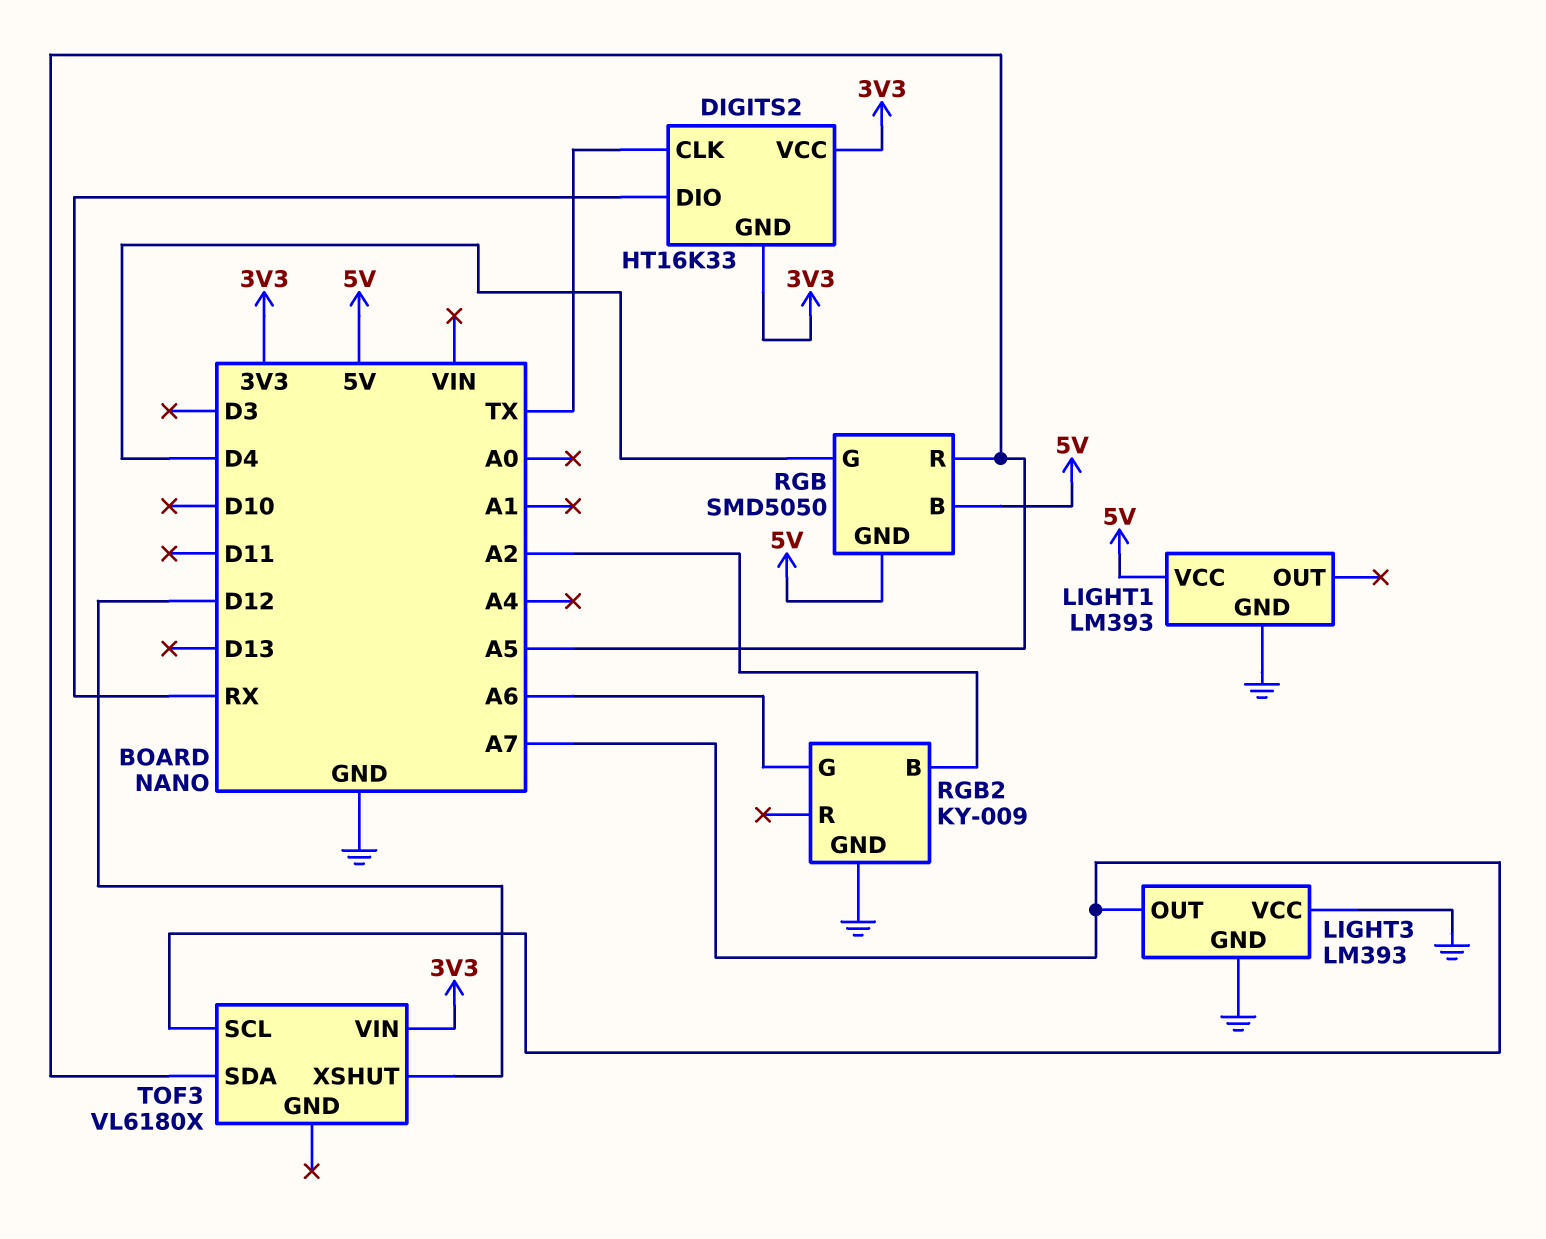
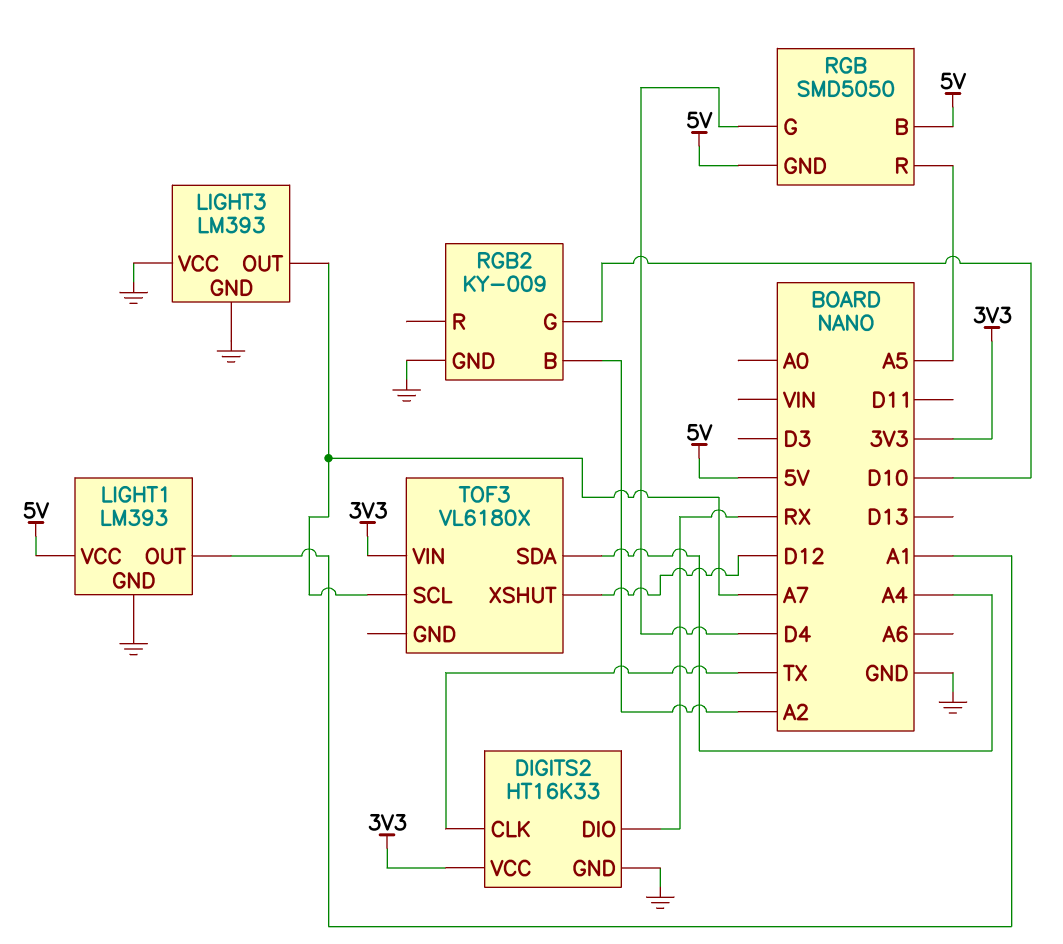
DIGITS2 pin GND: 3V3 -> GND
LIGHT1 pin OUT: none -> A1
RGB2 pin G: A6 -> D10
TOF3 pin SDA: A5 -> A4

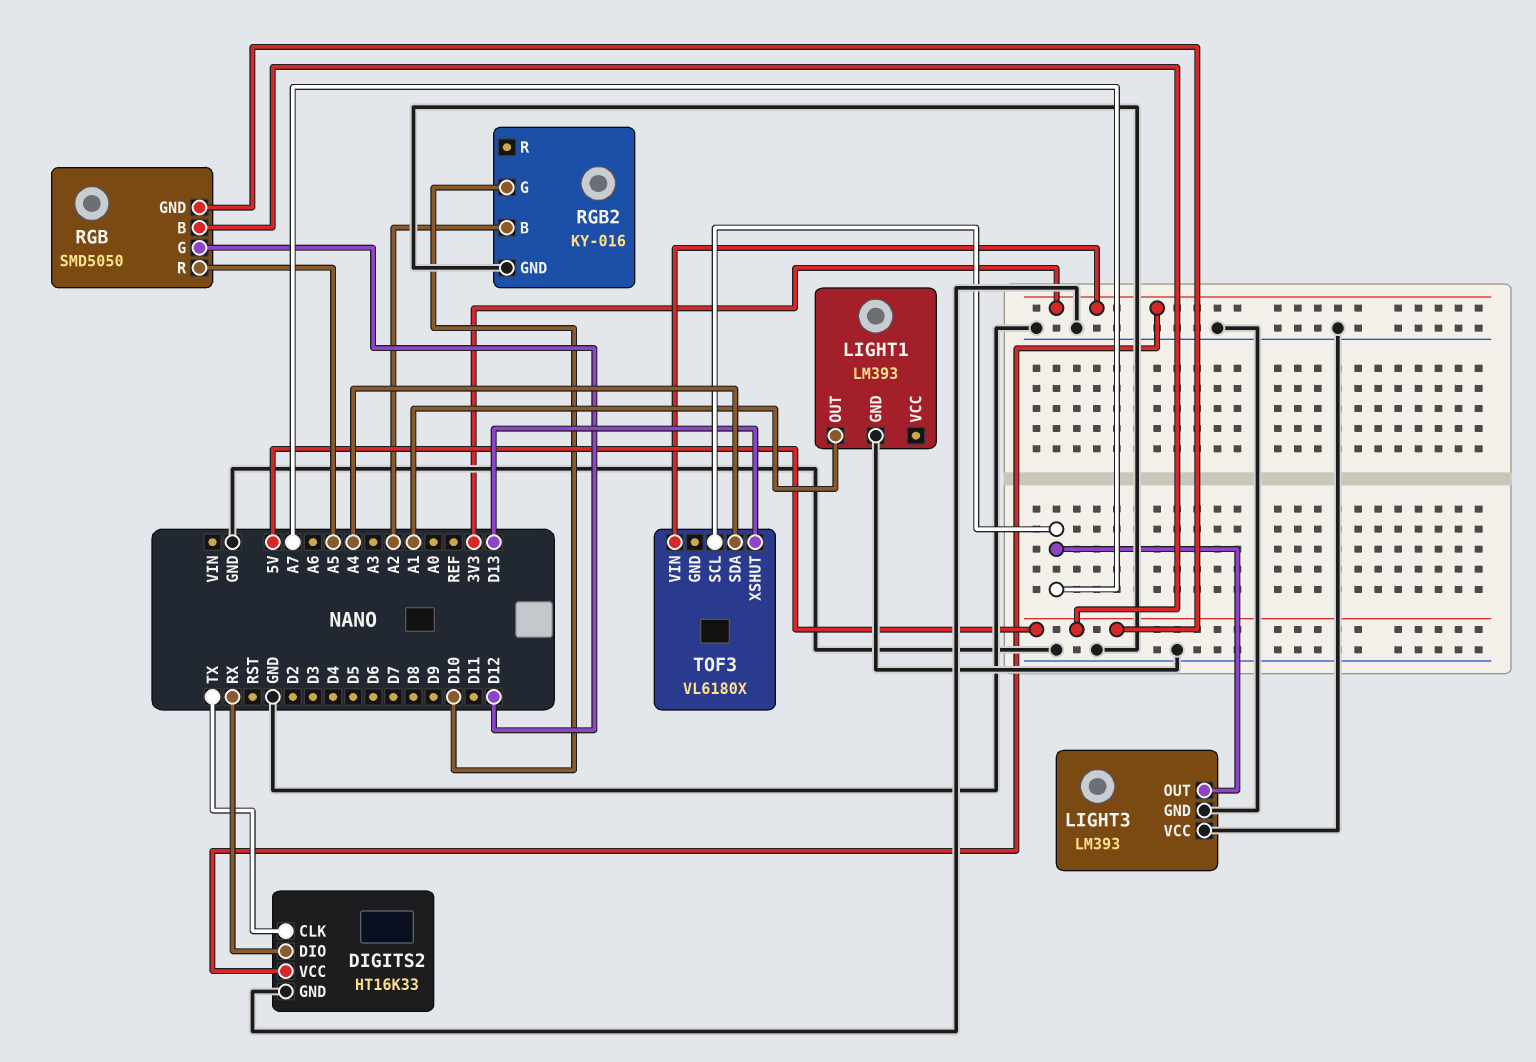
LIGHT1 pin VCC: 5V -> none
RGB pin G: D4 -> D12
RGB2: KY-009 -> KY-016
TOF3 pin XSHUT: D12 -> D13

